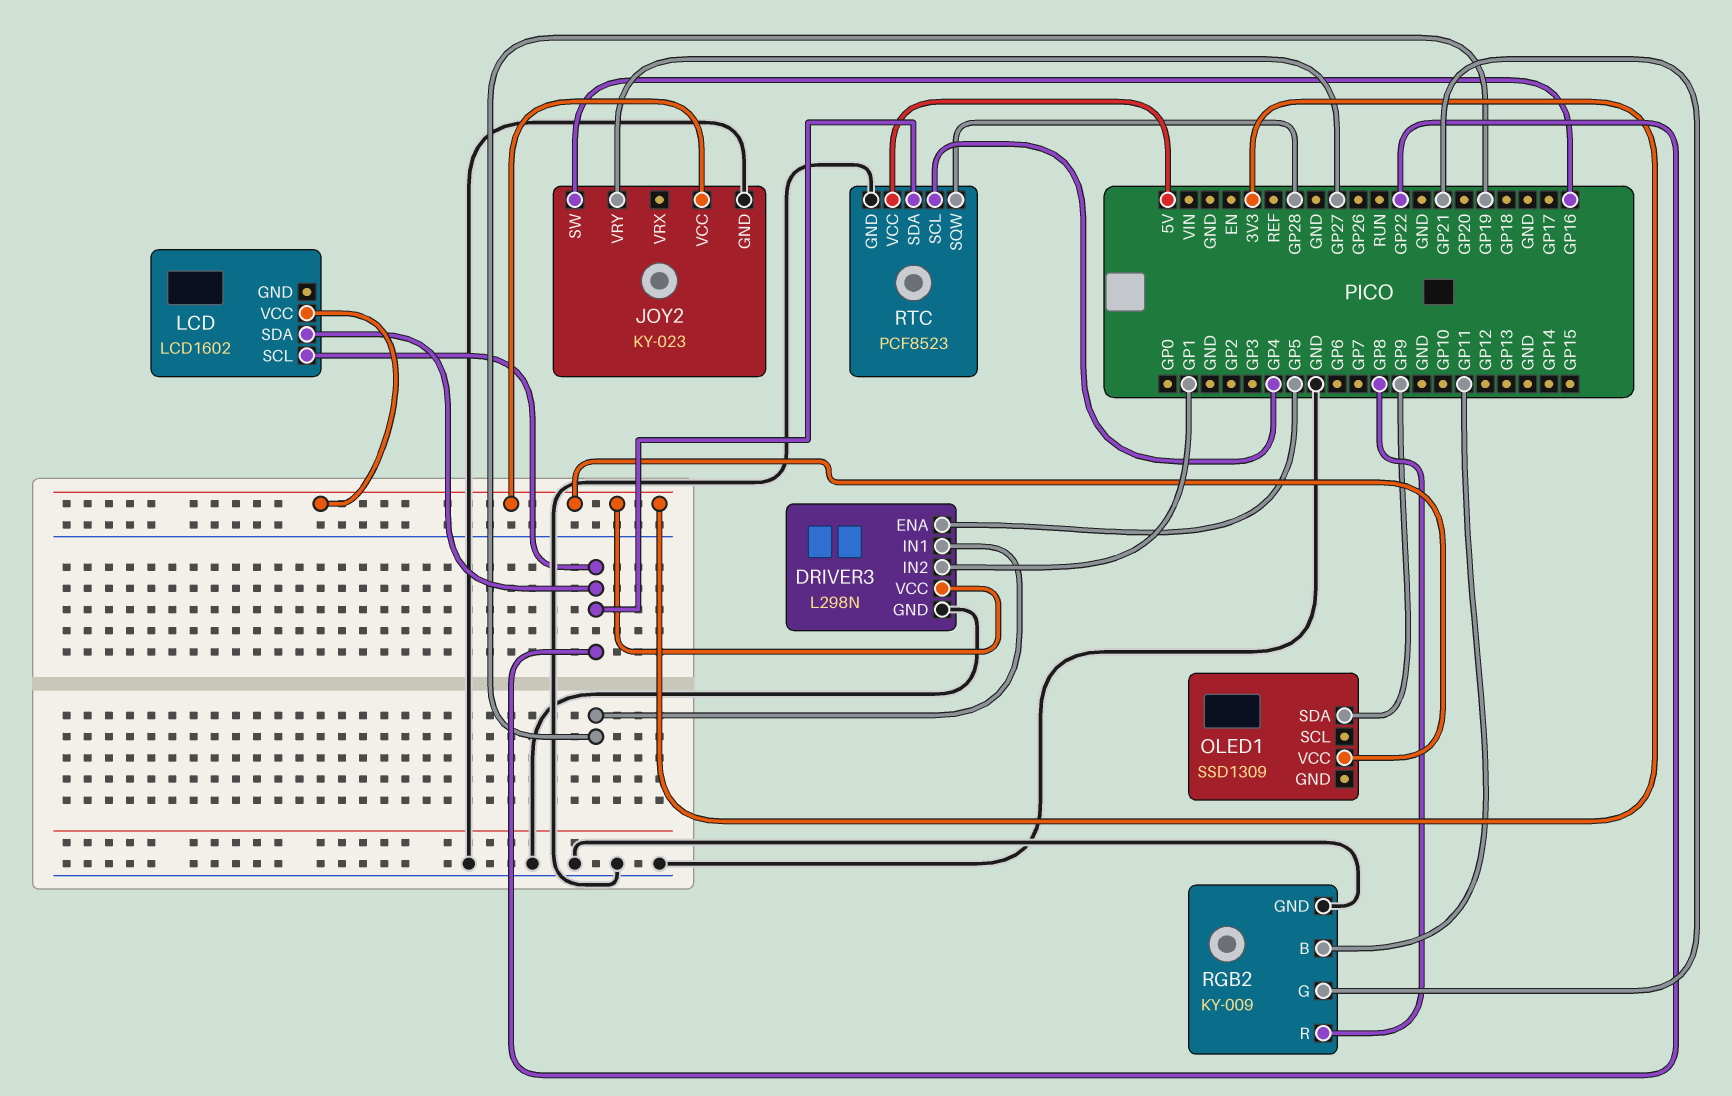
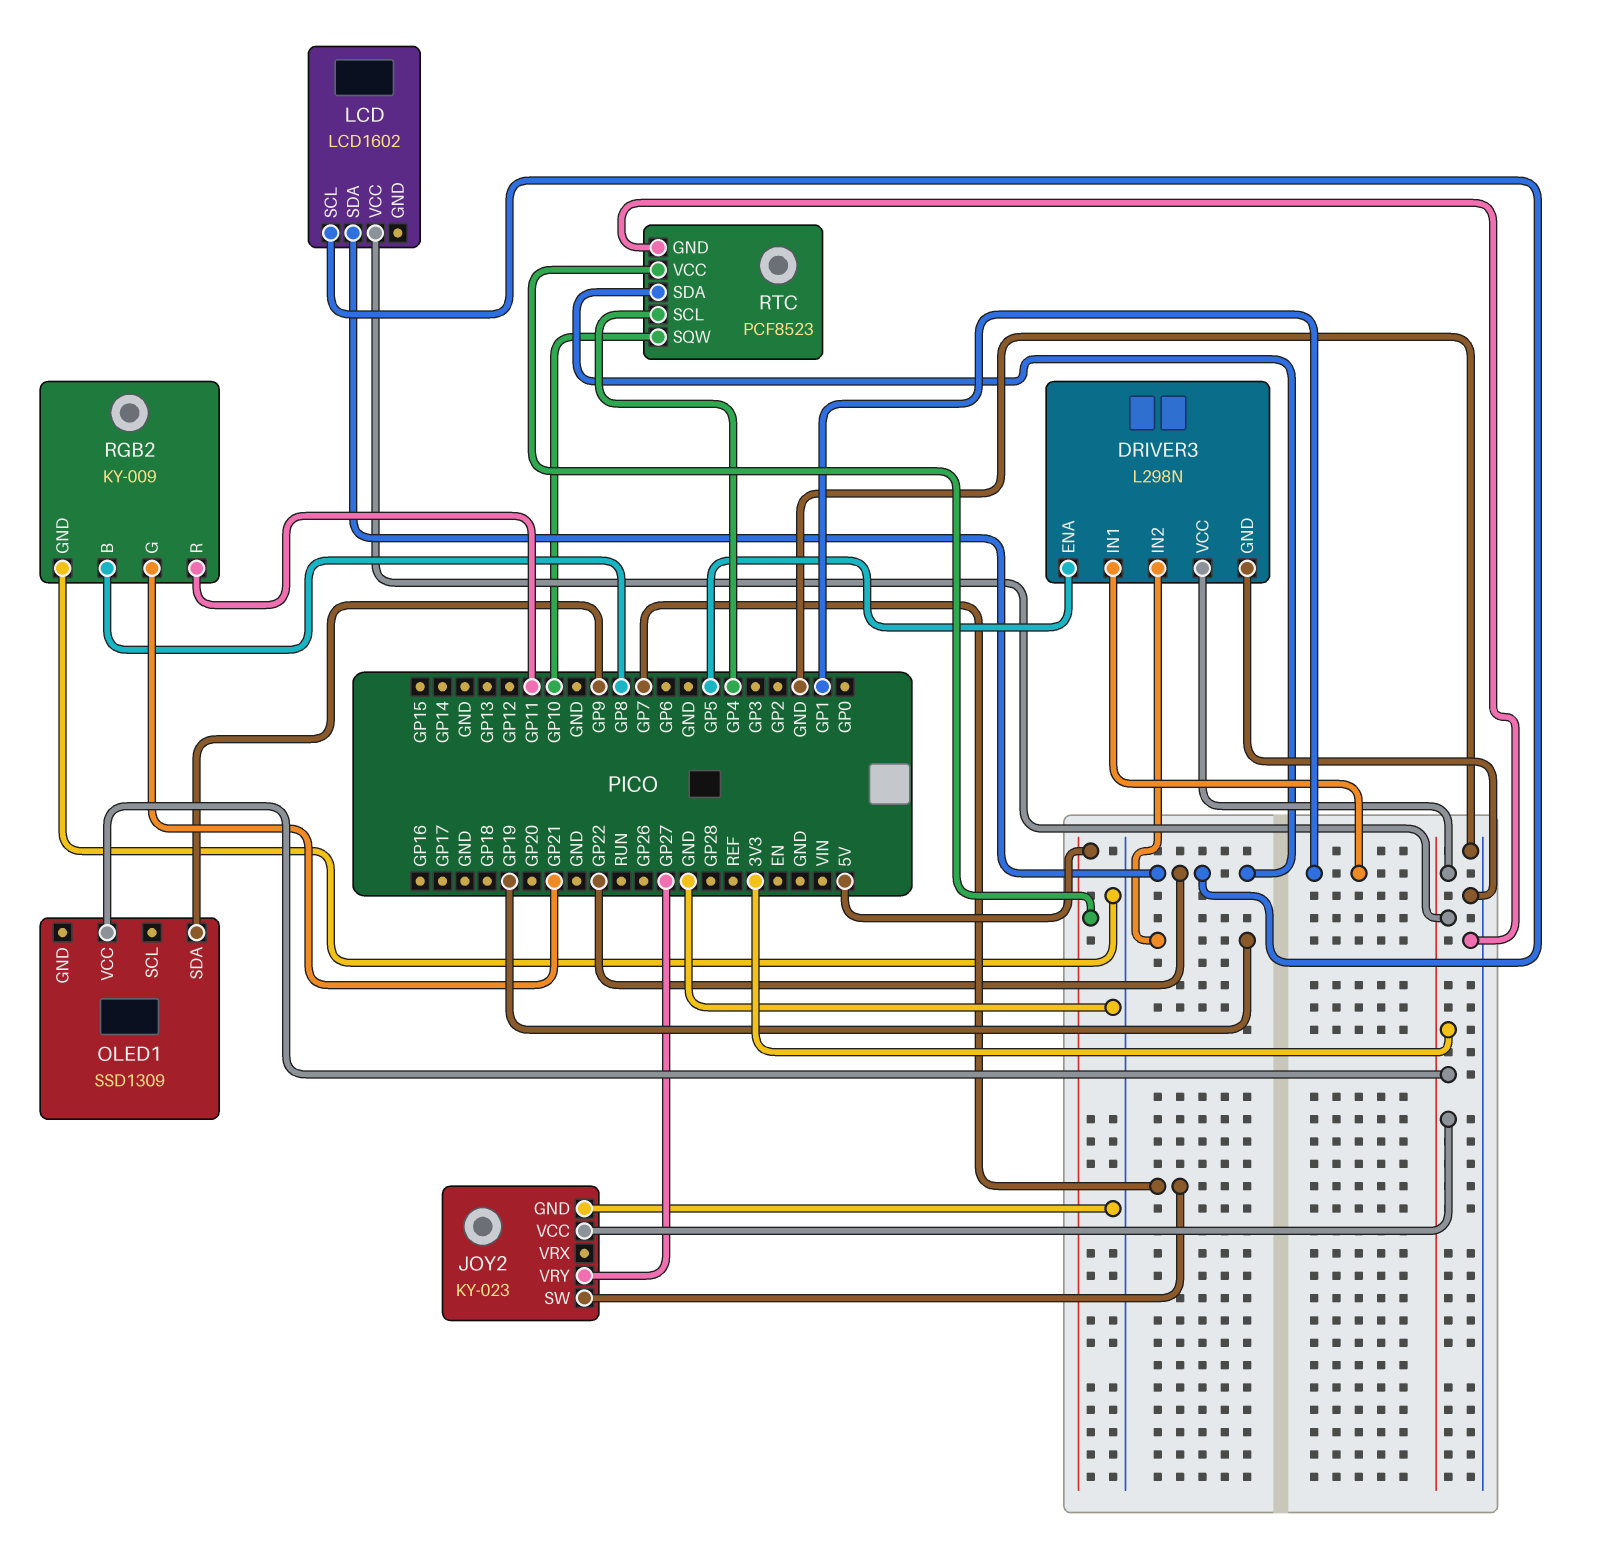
DRIVER3 pin IN1: GP19 -> GP1
DRIVER3 pin IN2: GP1 -> GP19
JOY2 pin SW: GP16 -> GP7
RGB2 pin B: GP11 -> GP8
RGB2 pin R: GP8 -> GP11
RTC pin SQW: GP28 -> GP10

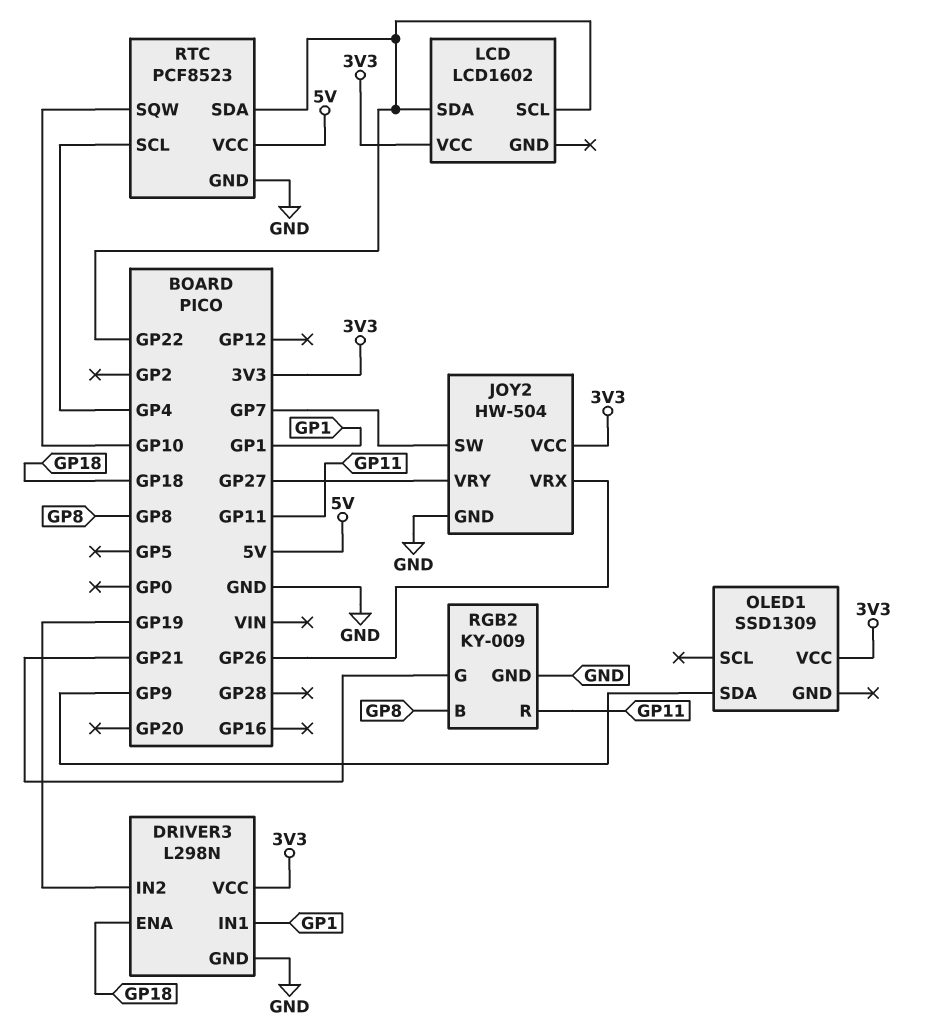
DRIVER3 pin ENA: GP5 -> GP18
JOY2: KY-023 -> HW-504
JOY2 pin VRX: none -> GP26

